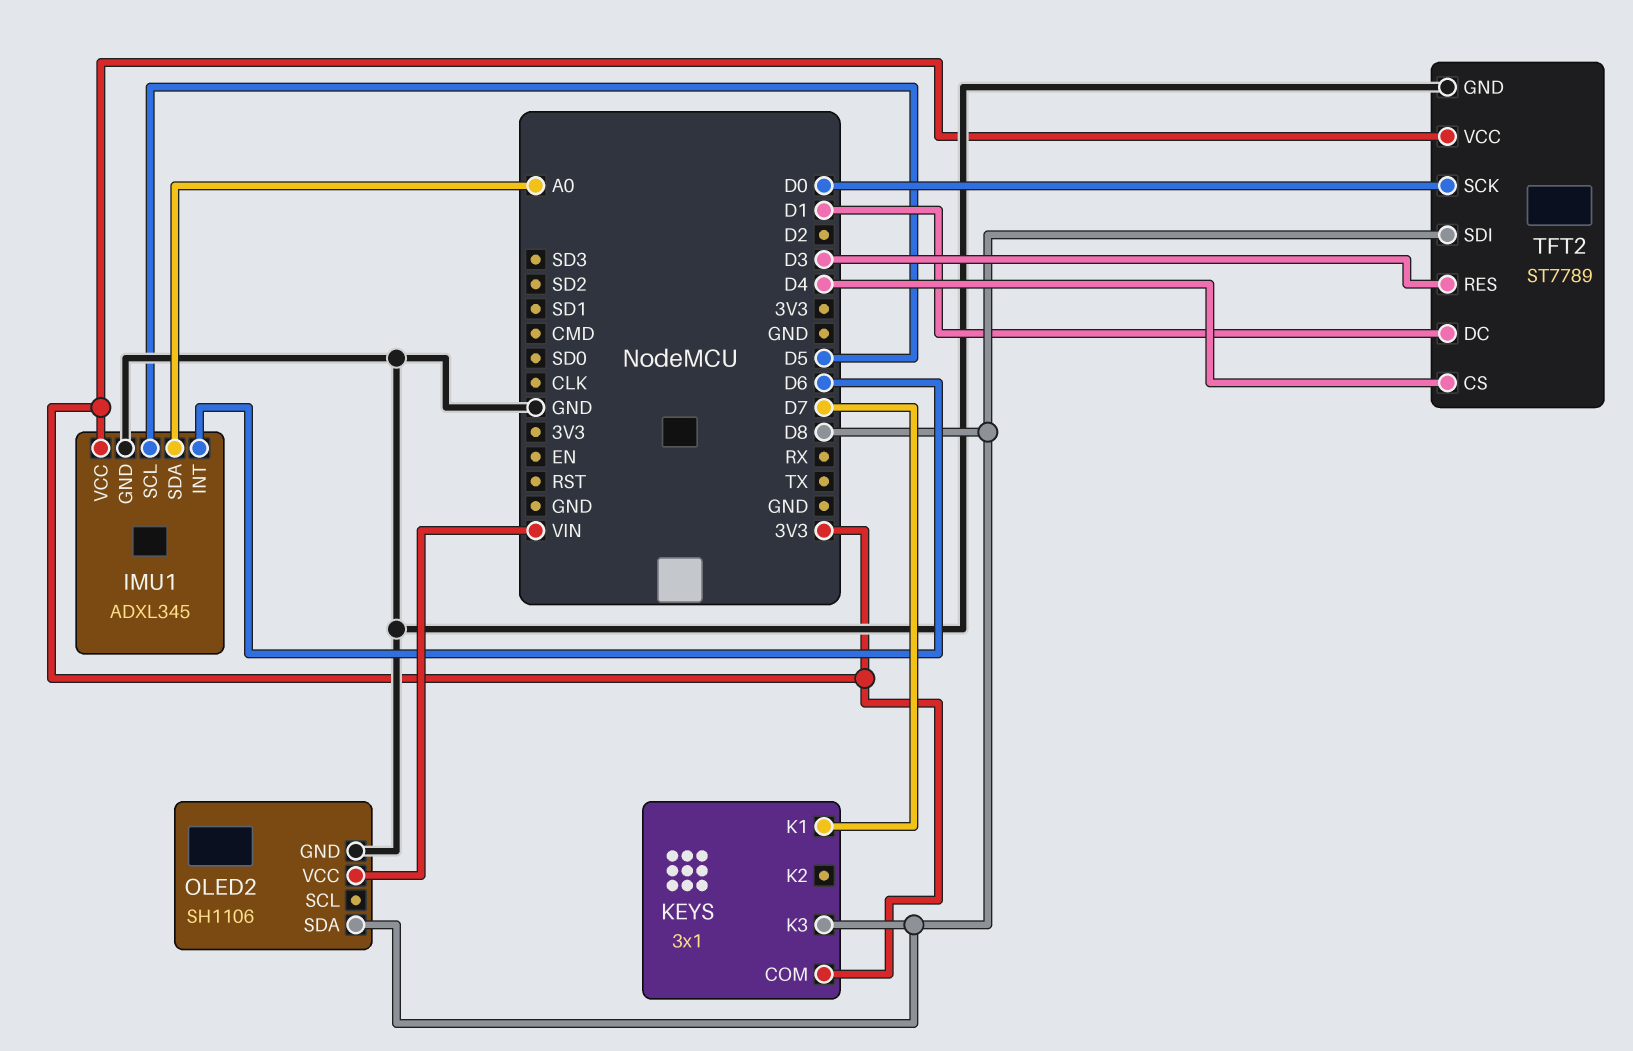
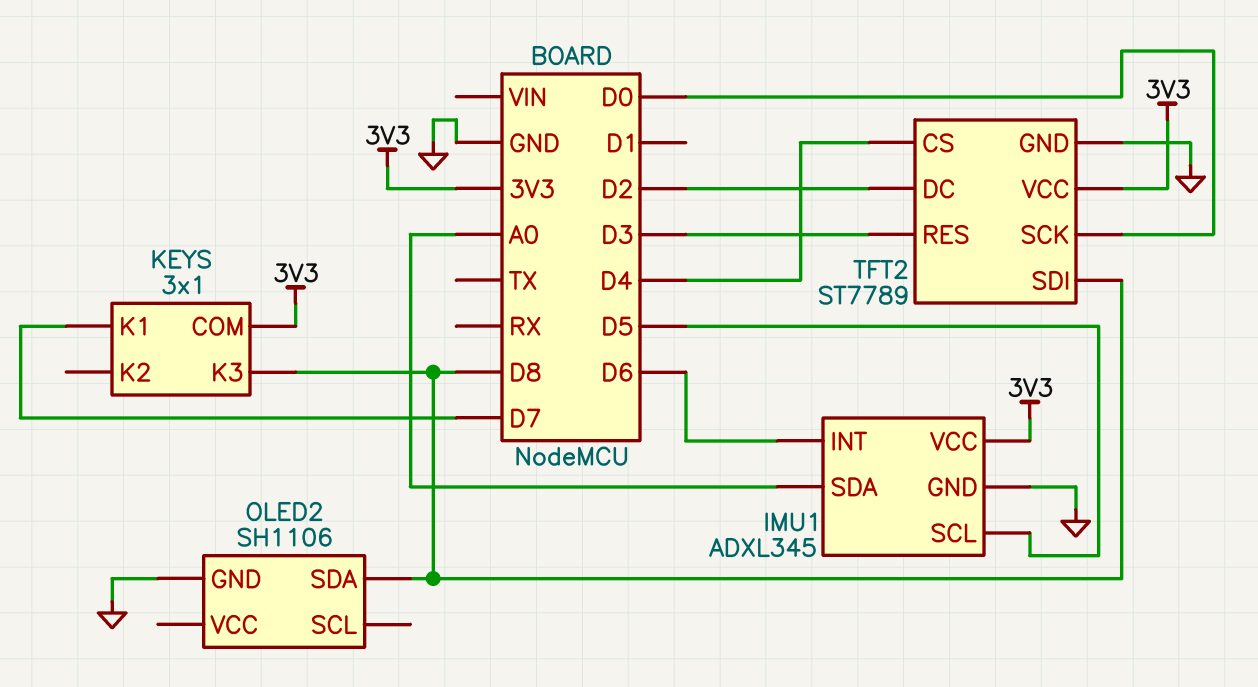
OLED2 pin VCC: VIN -> none
TFT2 pin DC: D1 -> D2

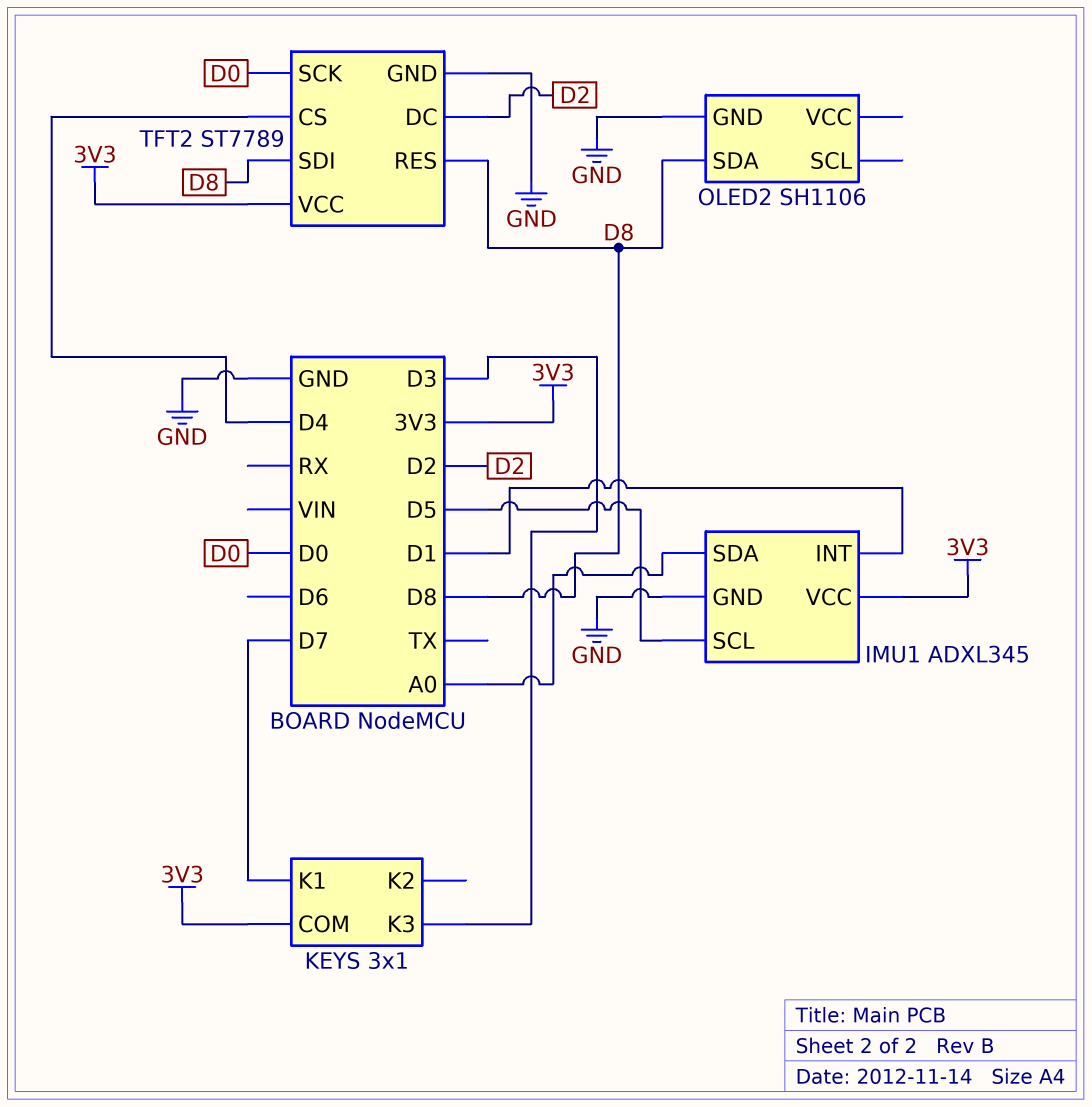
IMU1 pin INT: D6 -> D1
KEYS pin K3: D8 -> D3
TFT2 pin RES: D3 -> D8

